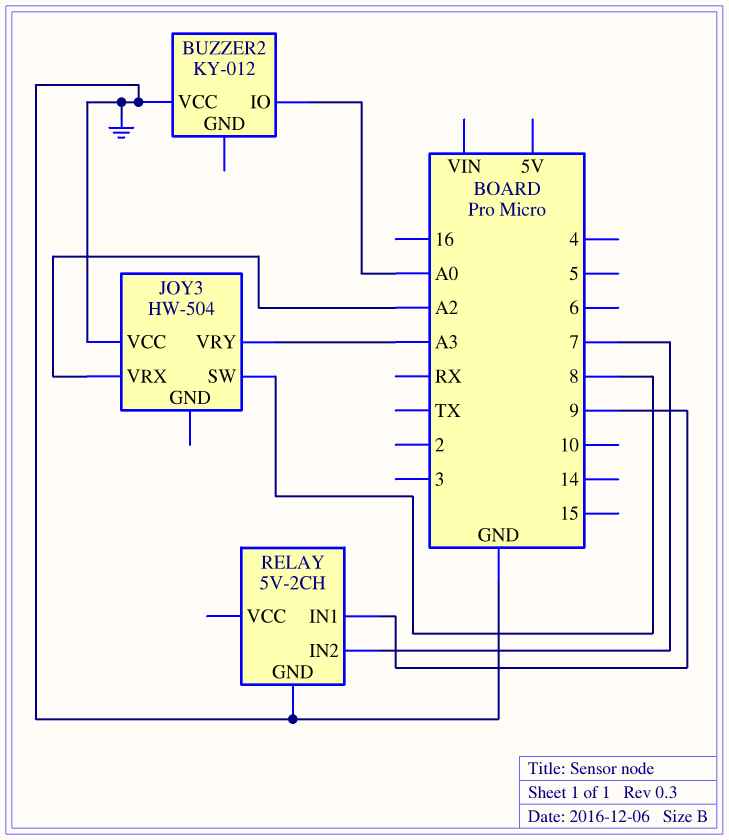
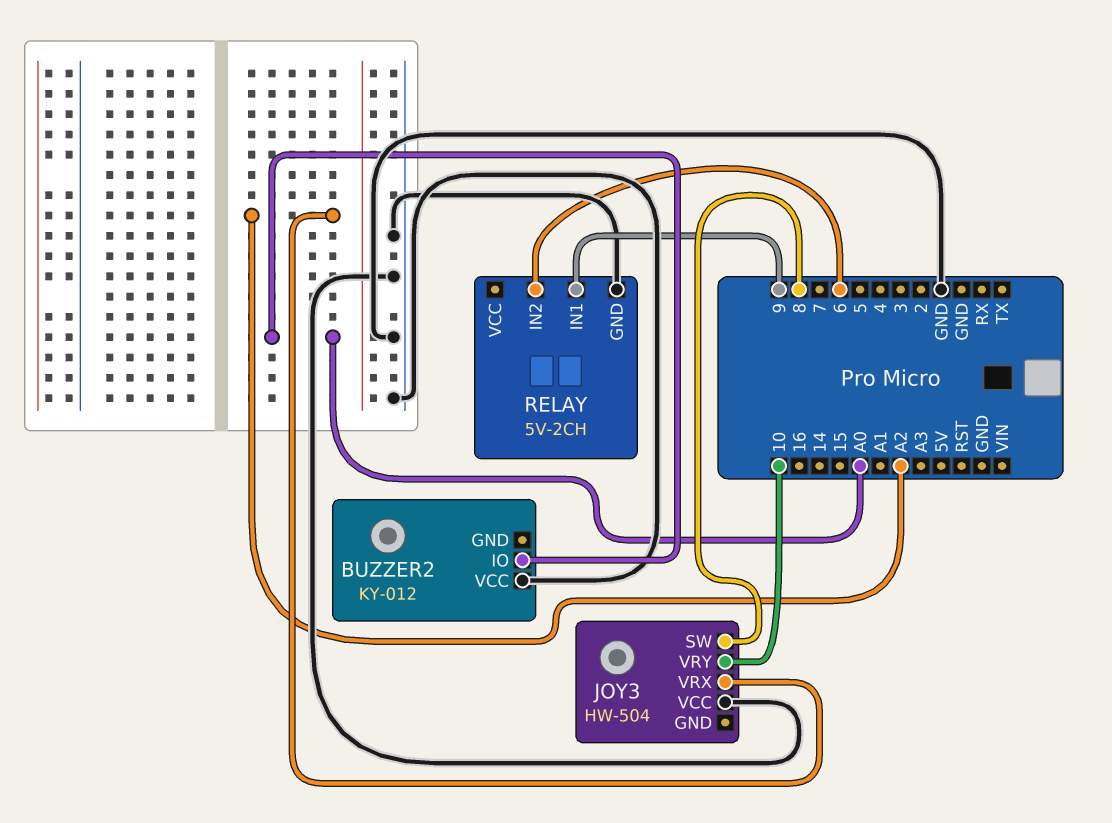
JOY3 pin VRY: A3 -> 10
RELAY pin IN2: 7 -> 6

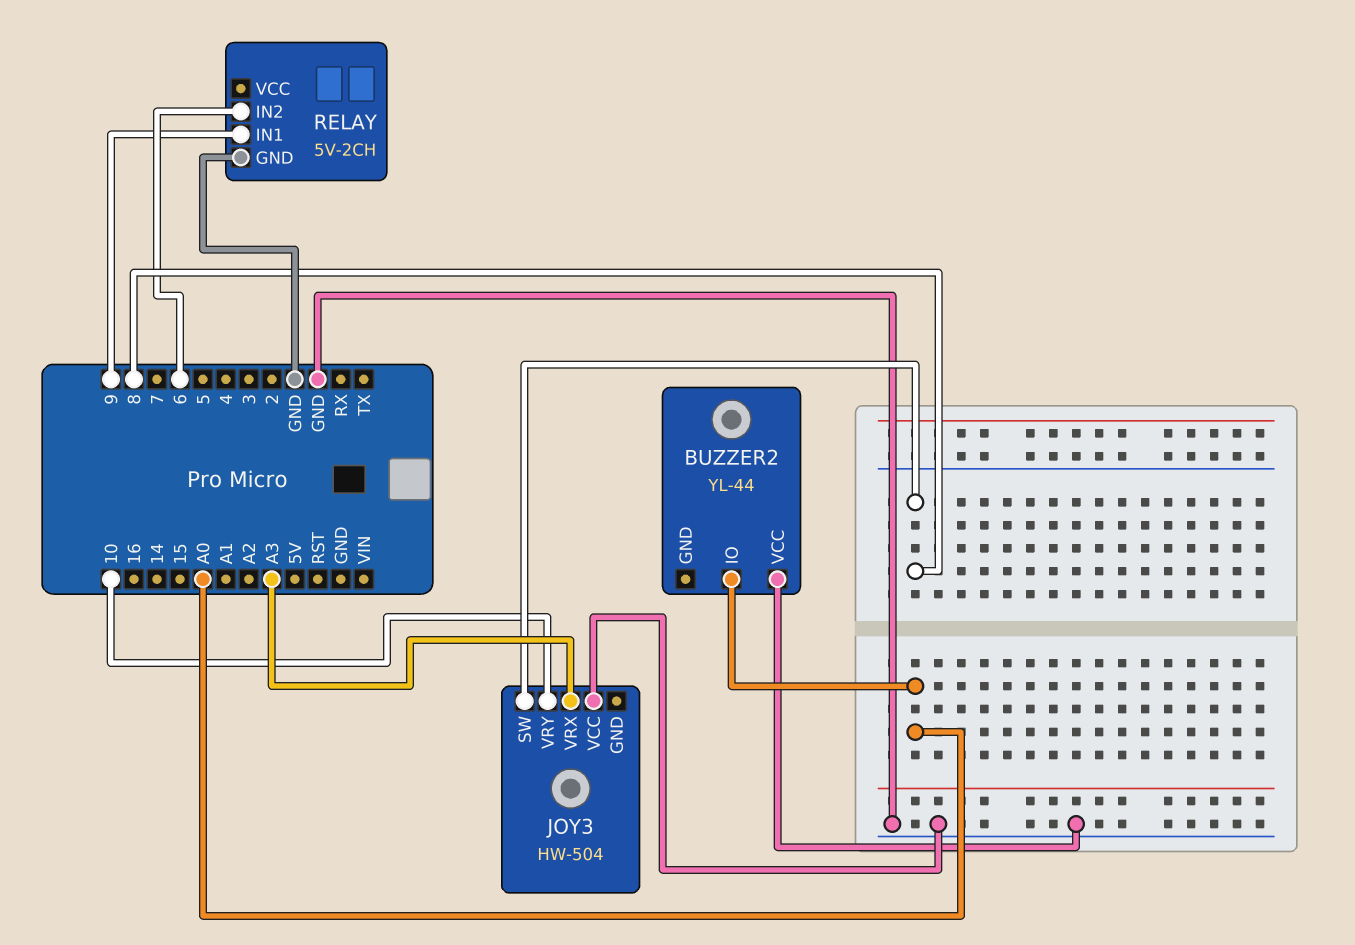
BUZZER2: KY-012 -> YL-44
JOY3 pin VRX: A2 -> A3

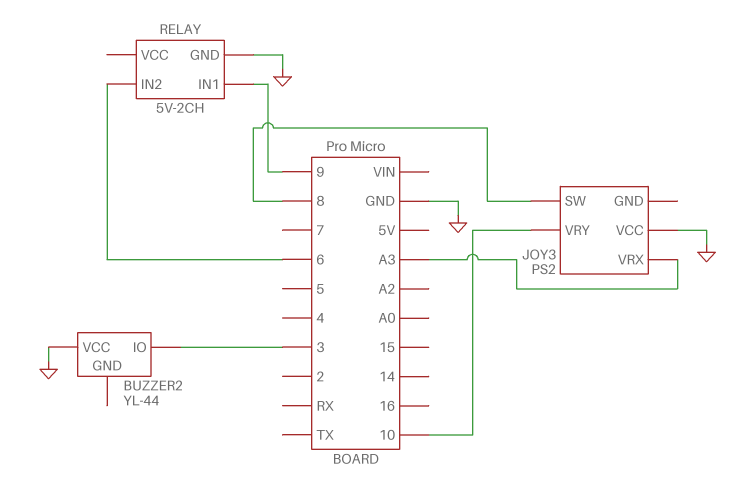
BUZZER2 pin IO: A0 -> 3
JOY3: HW-504 -> PS2

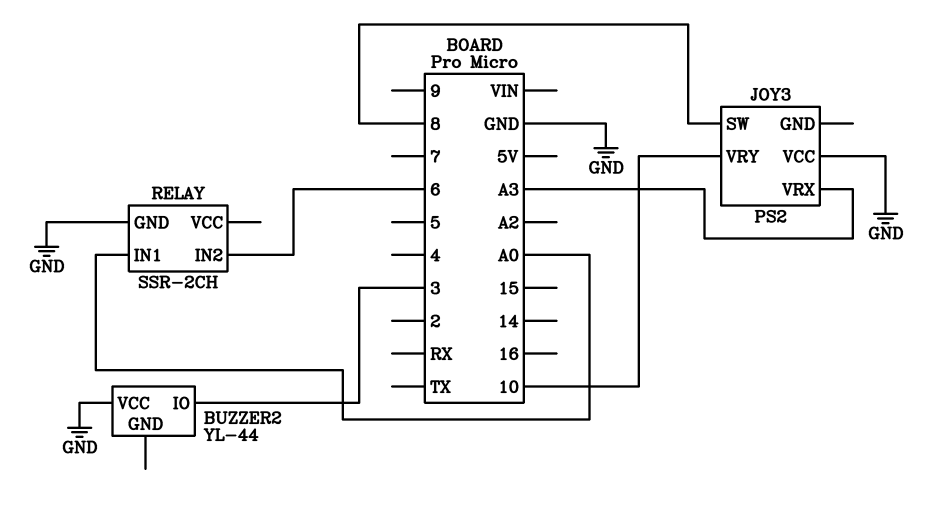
RELAY: 5V-2CH -> SSR-2CH
RELAY pin IN1: 9 -> A0

